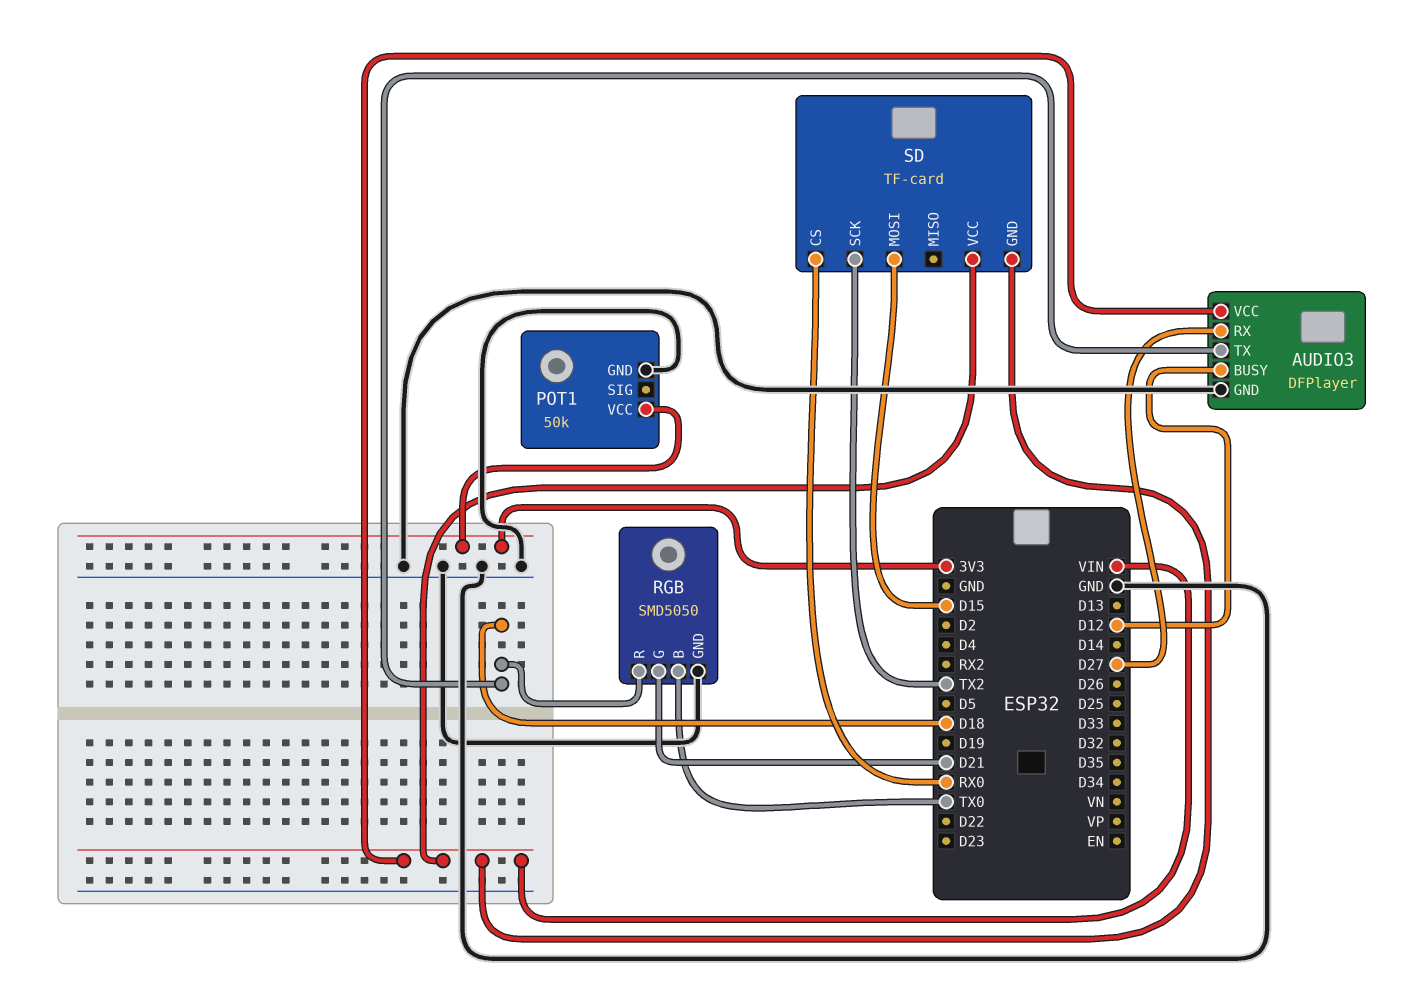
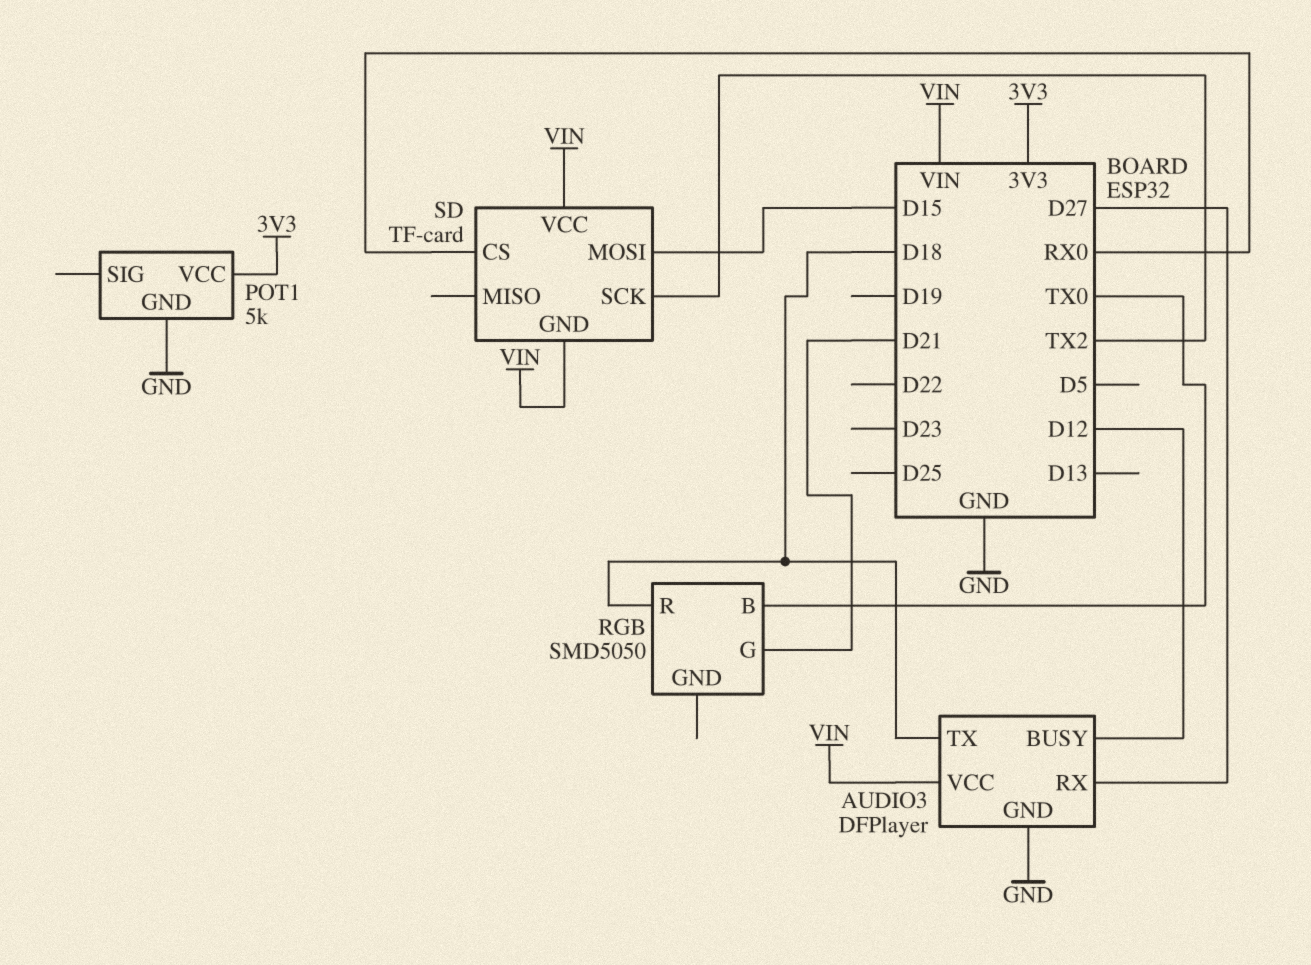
POT1: 50k -> 5k
RGB pin GND: GND -> none

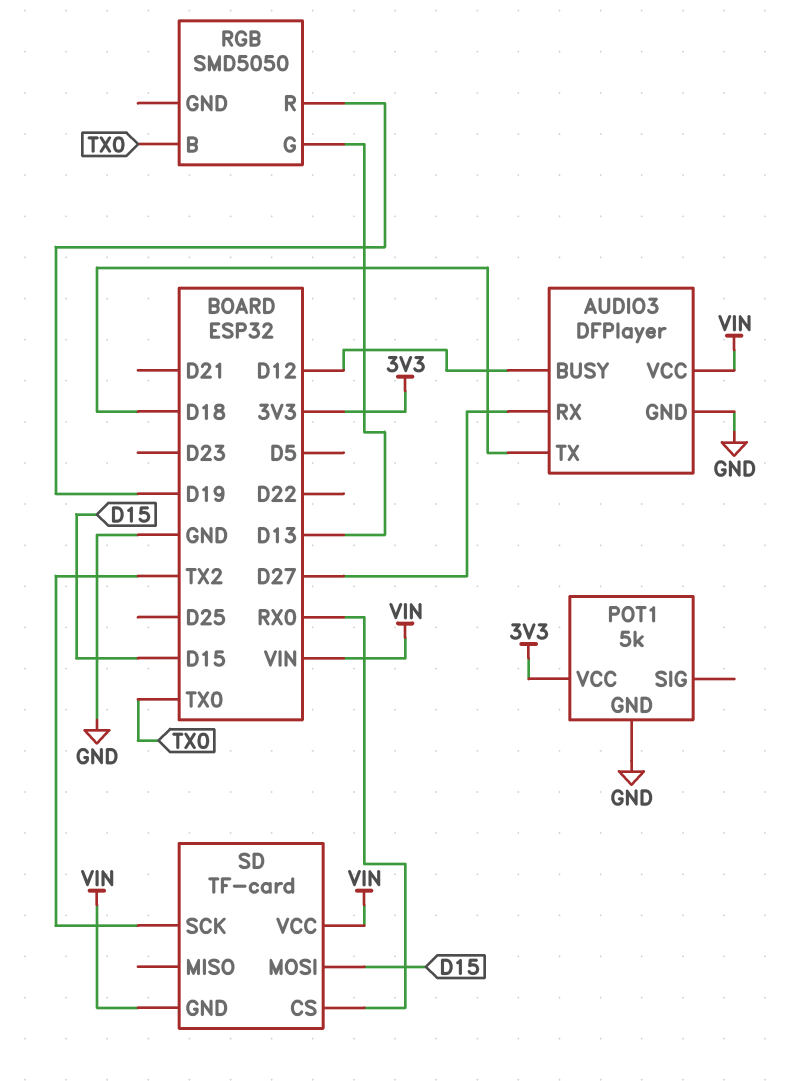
RGB pin G: D21 -> D13
RGB pin R: D18 -> D19

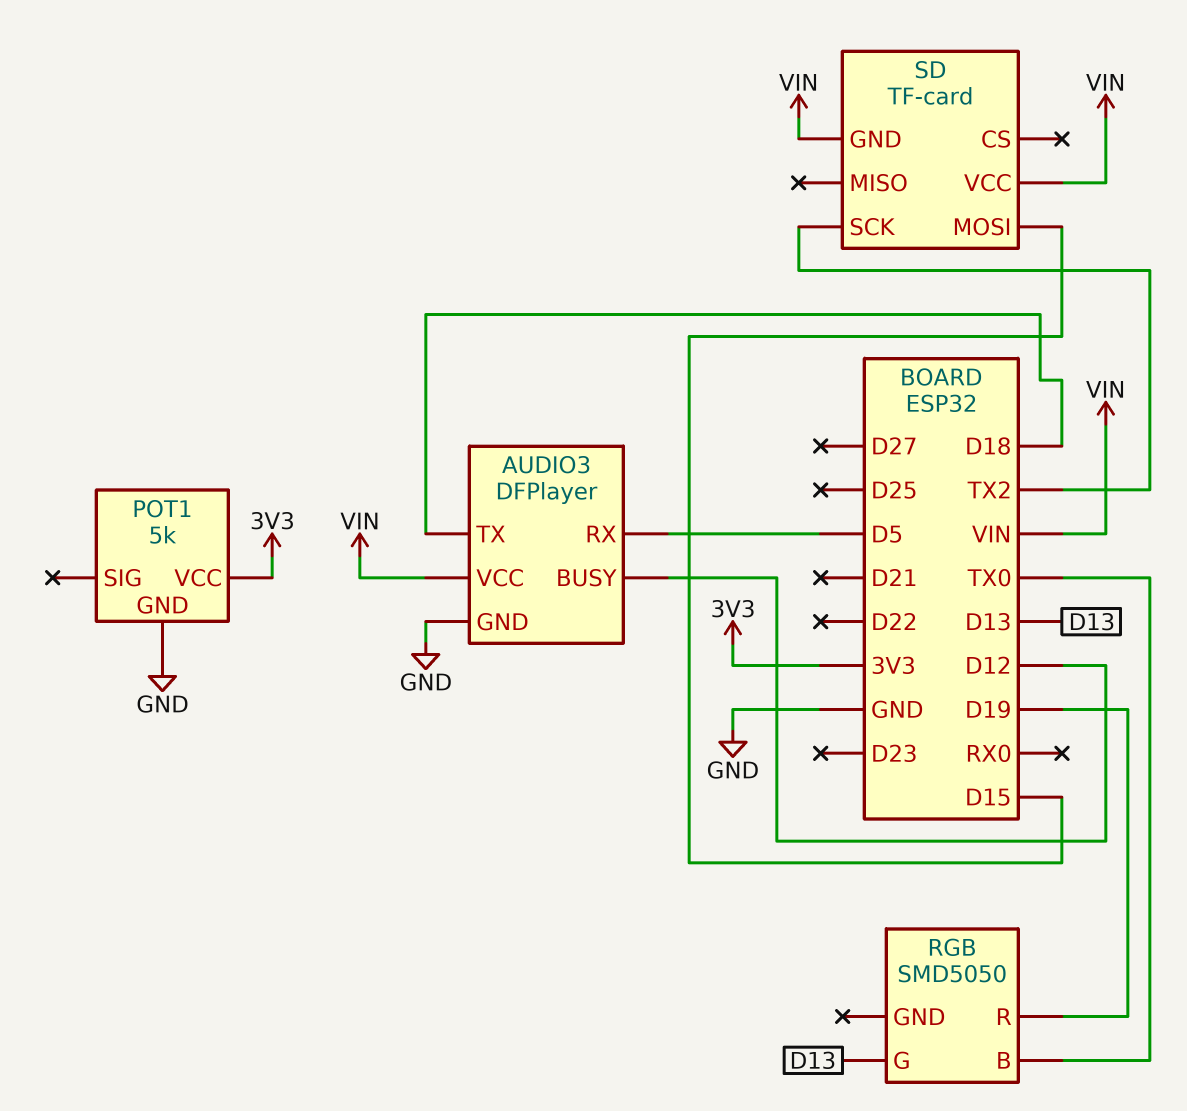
AUDIO3 pin RX: D27 -> D5
SD pin CS: RX0 -> none

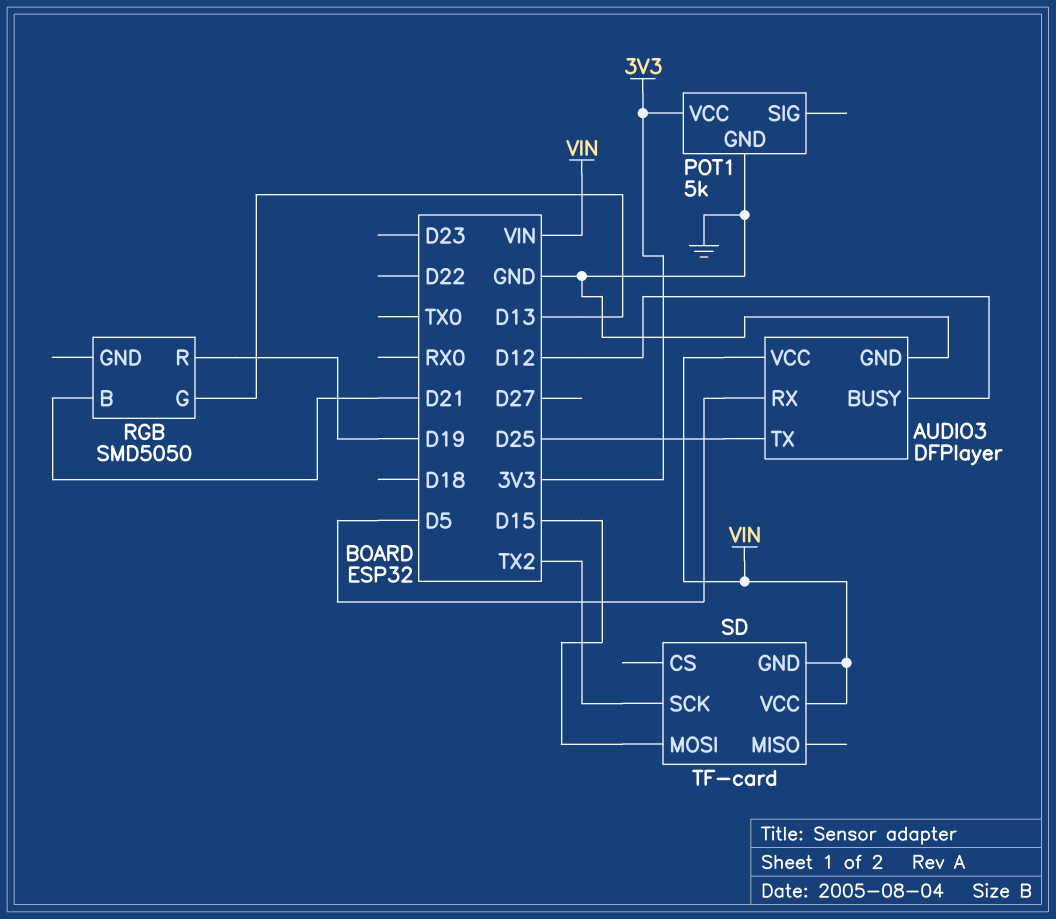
AUDIO3 pin TX: D18 -> D25
RGB pin B: TX0 -> D21

